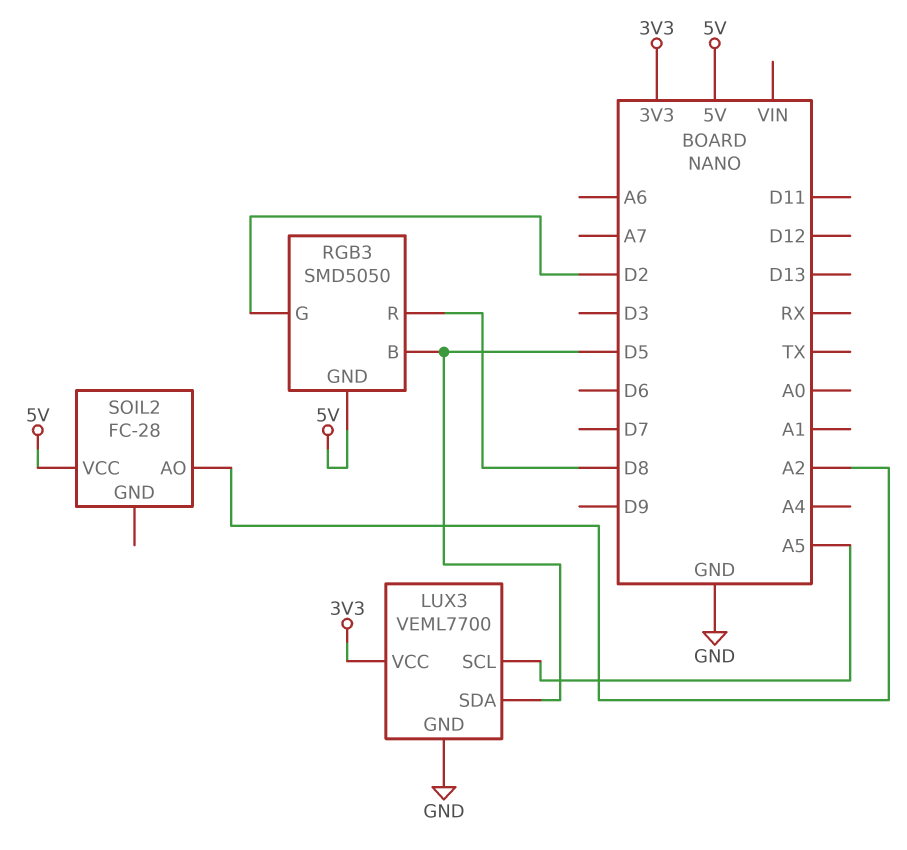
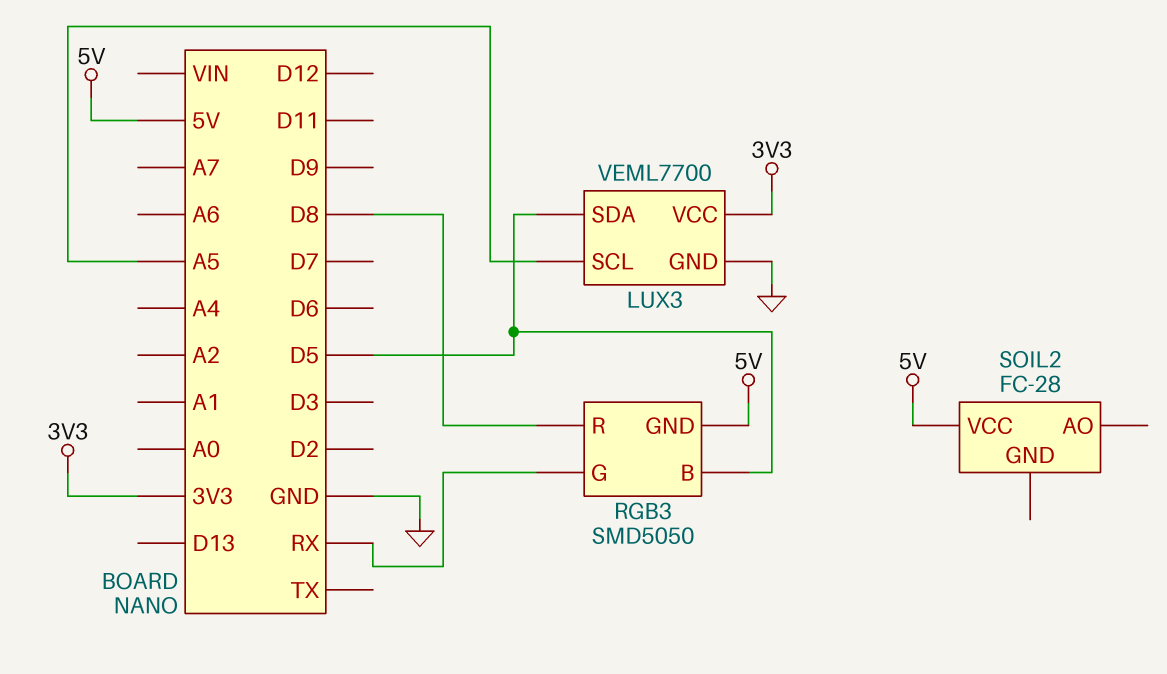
RGB3 pin G: D2 -> RX
SOIL2 pin AO: A2 -> none

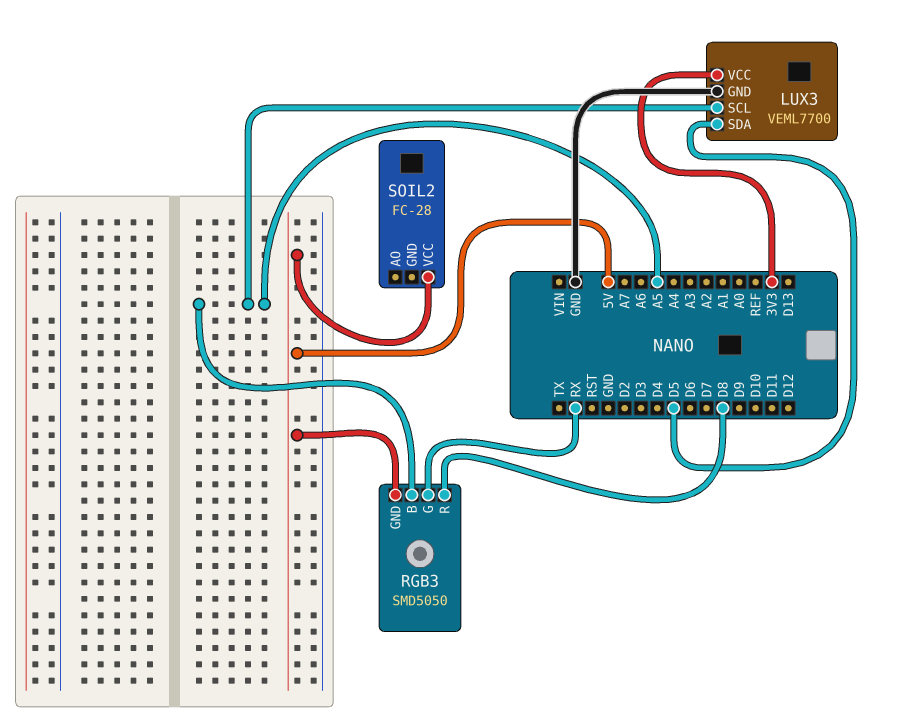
RGB3 pin B: D5 -> A5

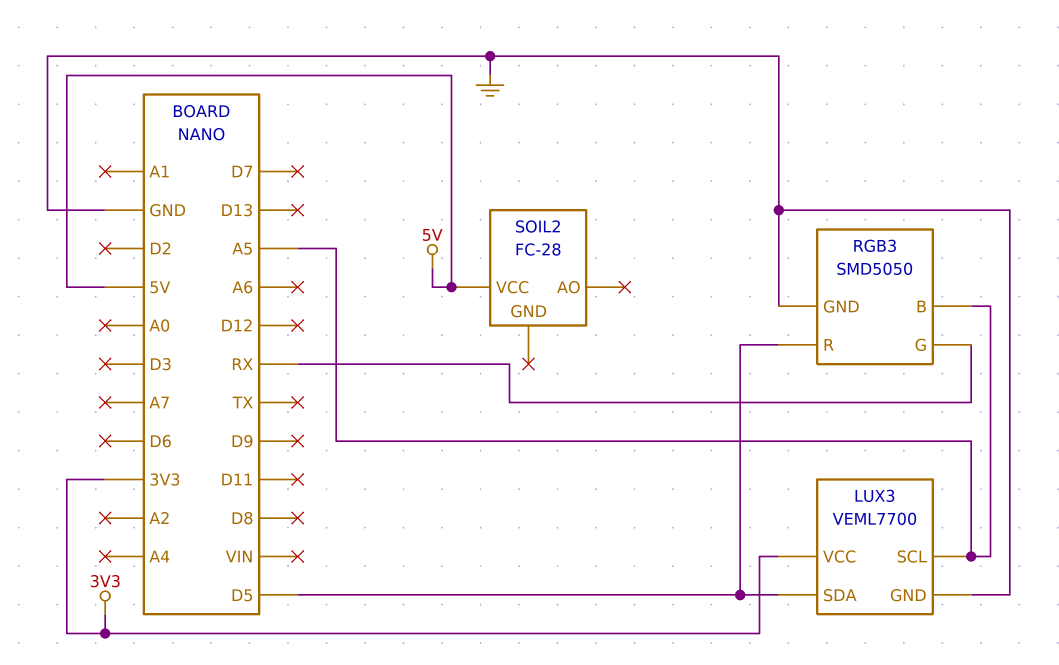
RGB3 pin GND: 5V -> GND
RGB3 pin R: D8 -> D5

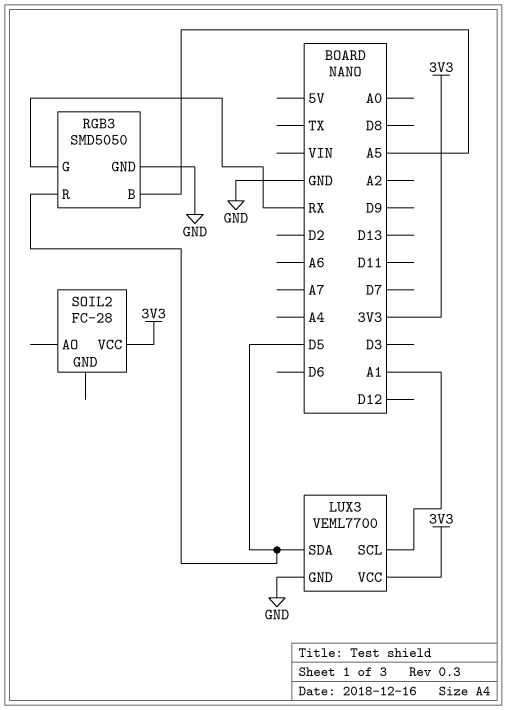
LUX3 pin SCL: A5 -> A1
SOIL2 pin VCC: 5V -> 3V3

